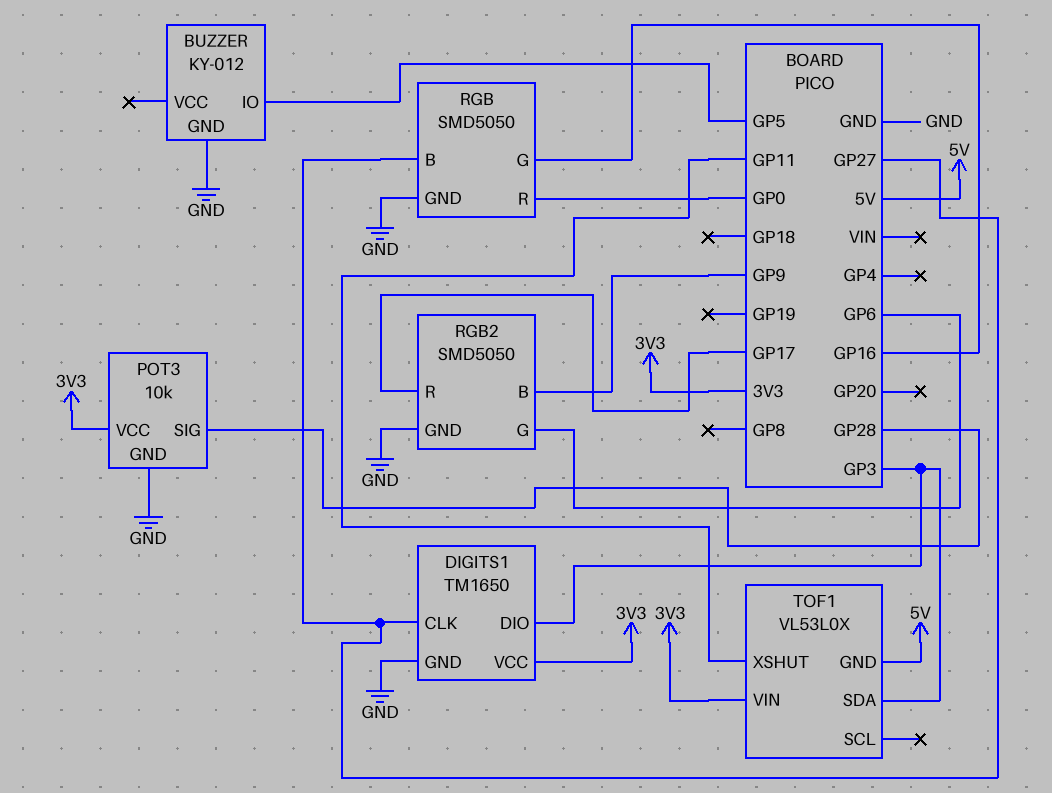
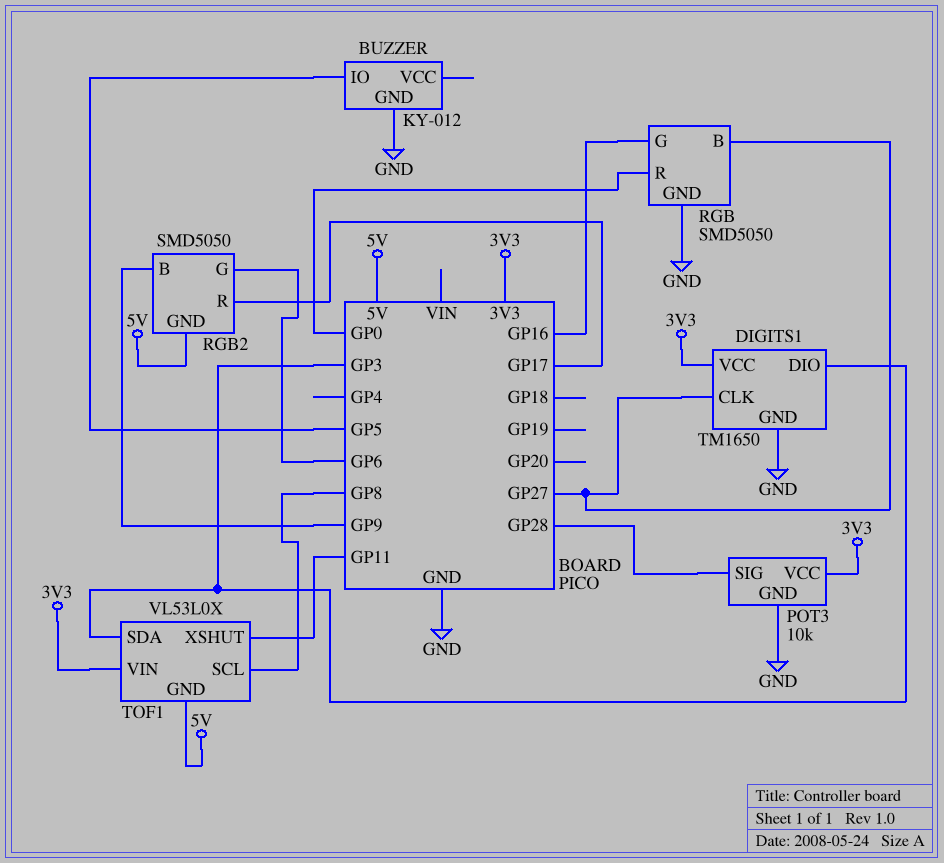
RGB2 pin GND: GND -> 5V
TOF1 pin SCL: none -> GP8

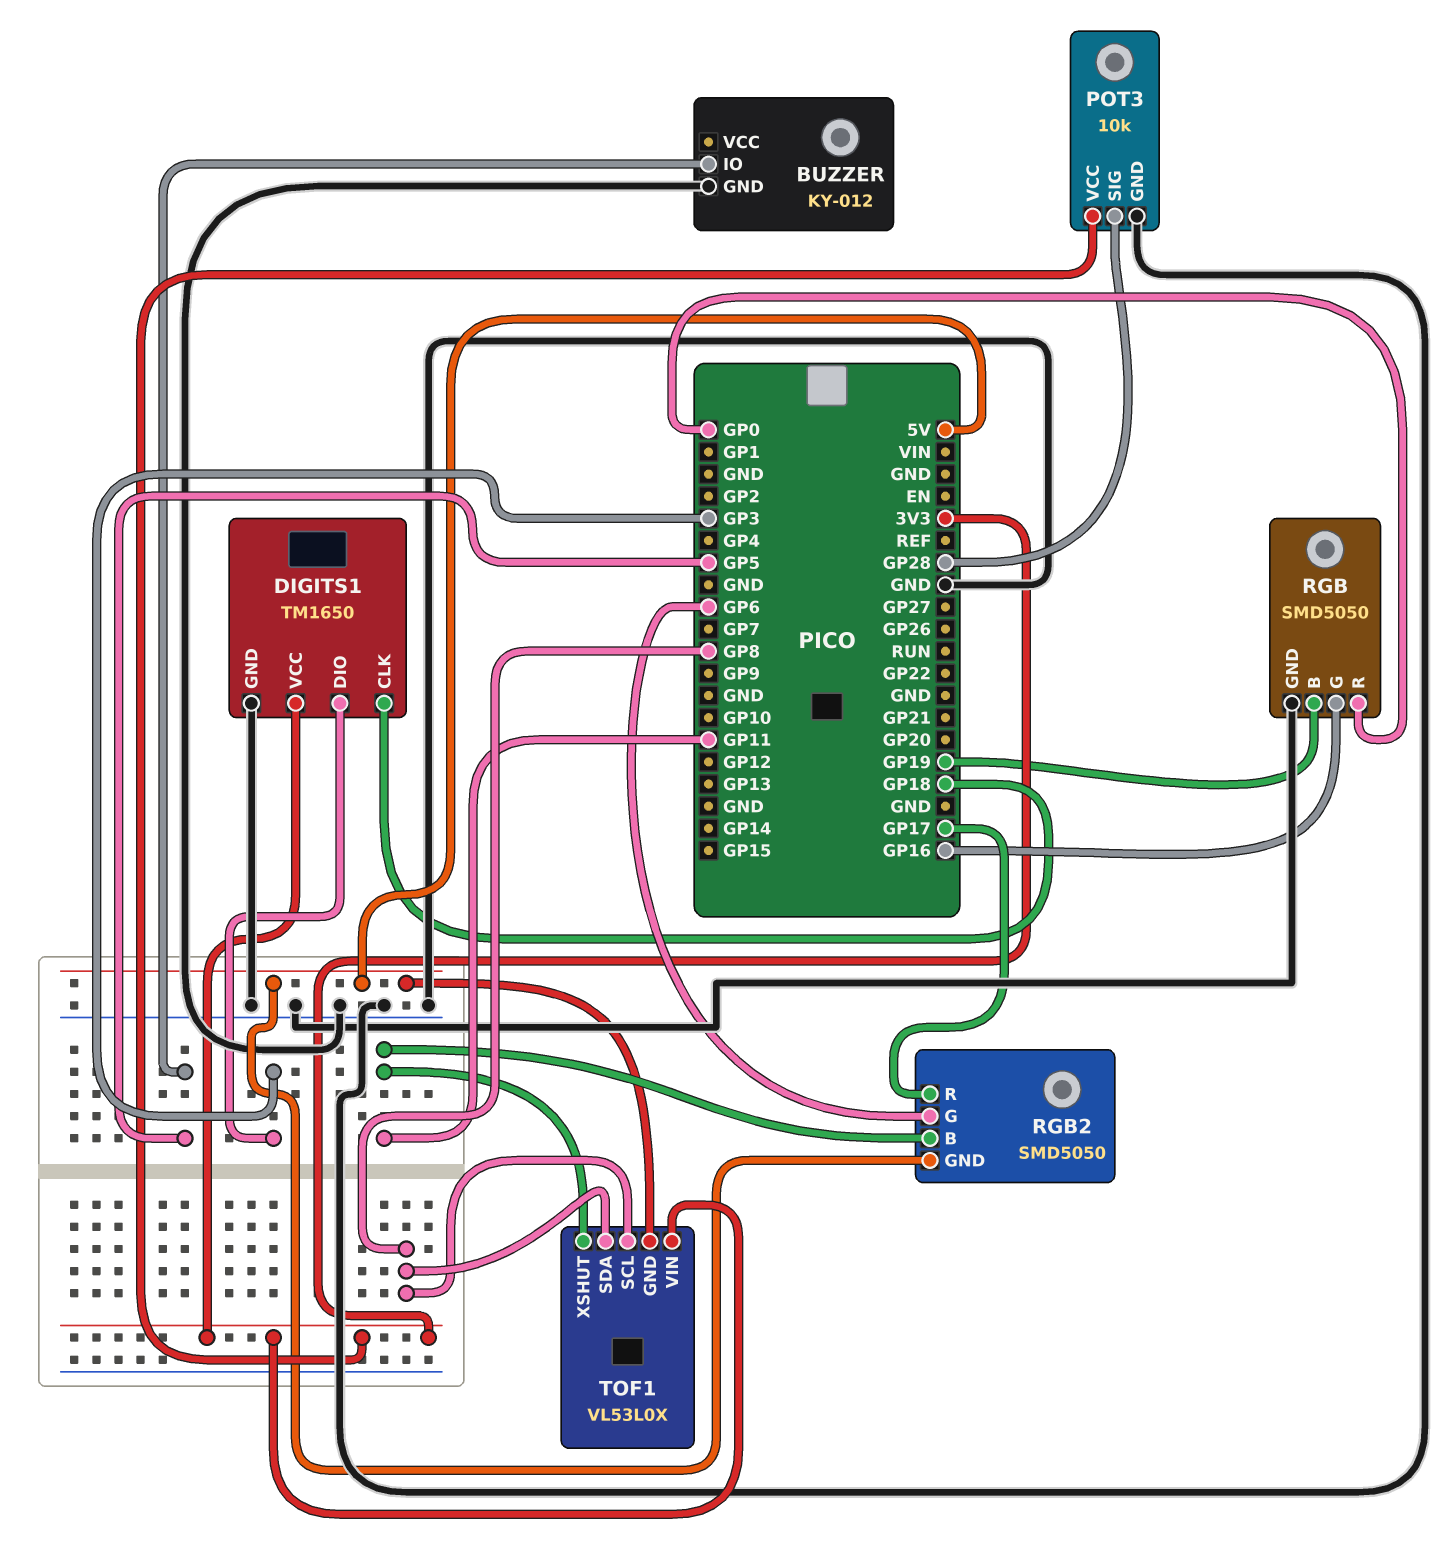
DIGITS1 pin CLK: GP27 -> GP18
RGB pin B: GP27 -> GP19
RGB2 pin B: GP9 -> GP11
TOF1 pin SDA: GP3 -> GP8

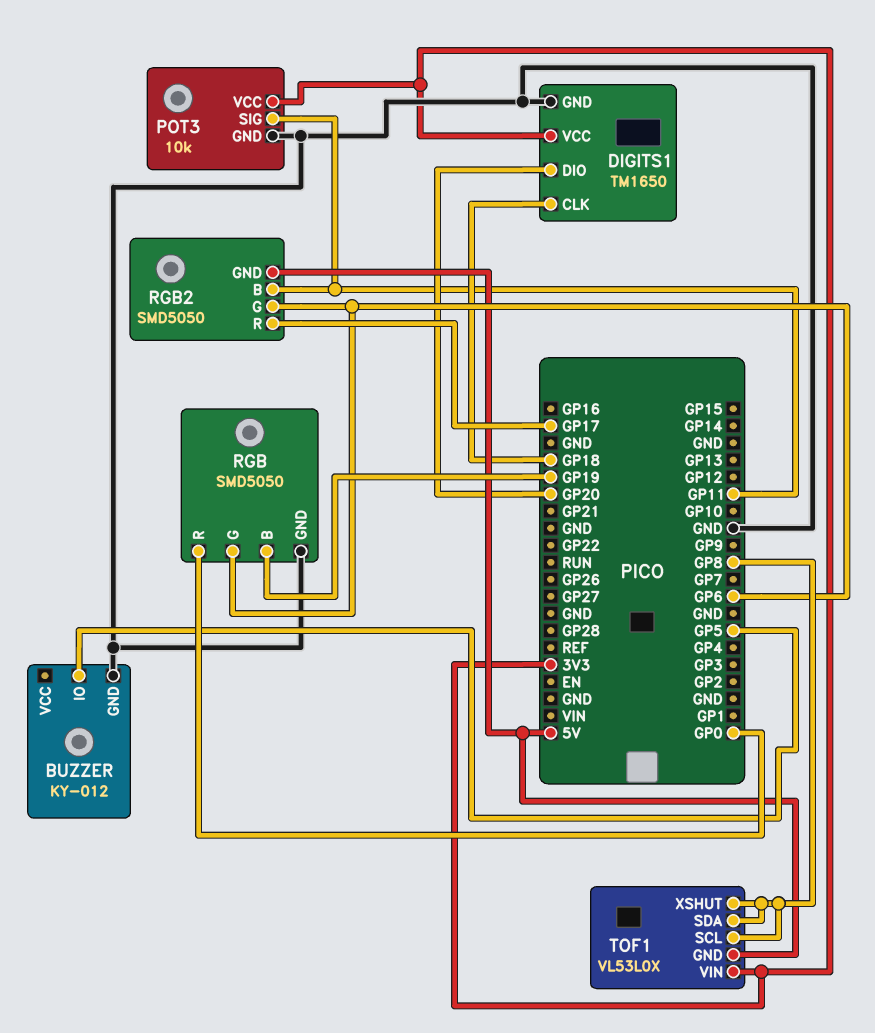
DIGITS1 pin DIO: GP3 -> GP20
POT3 pin SIG: GP28 -> GP11
RGB pin G: GP16 -> GP6
TOF1 pin XSHUT: GP11 -> GP8

